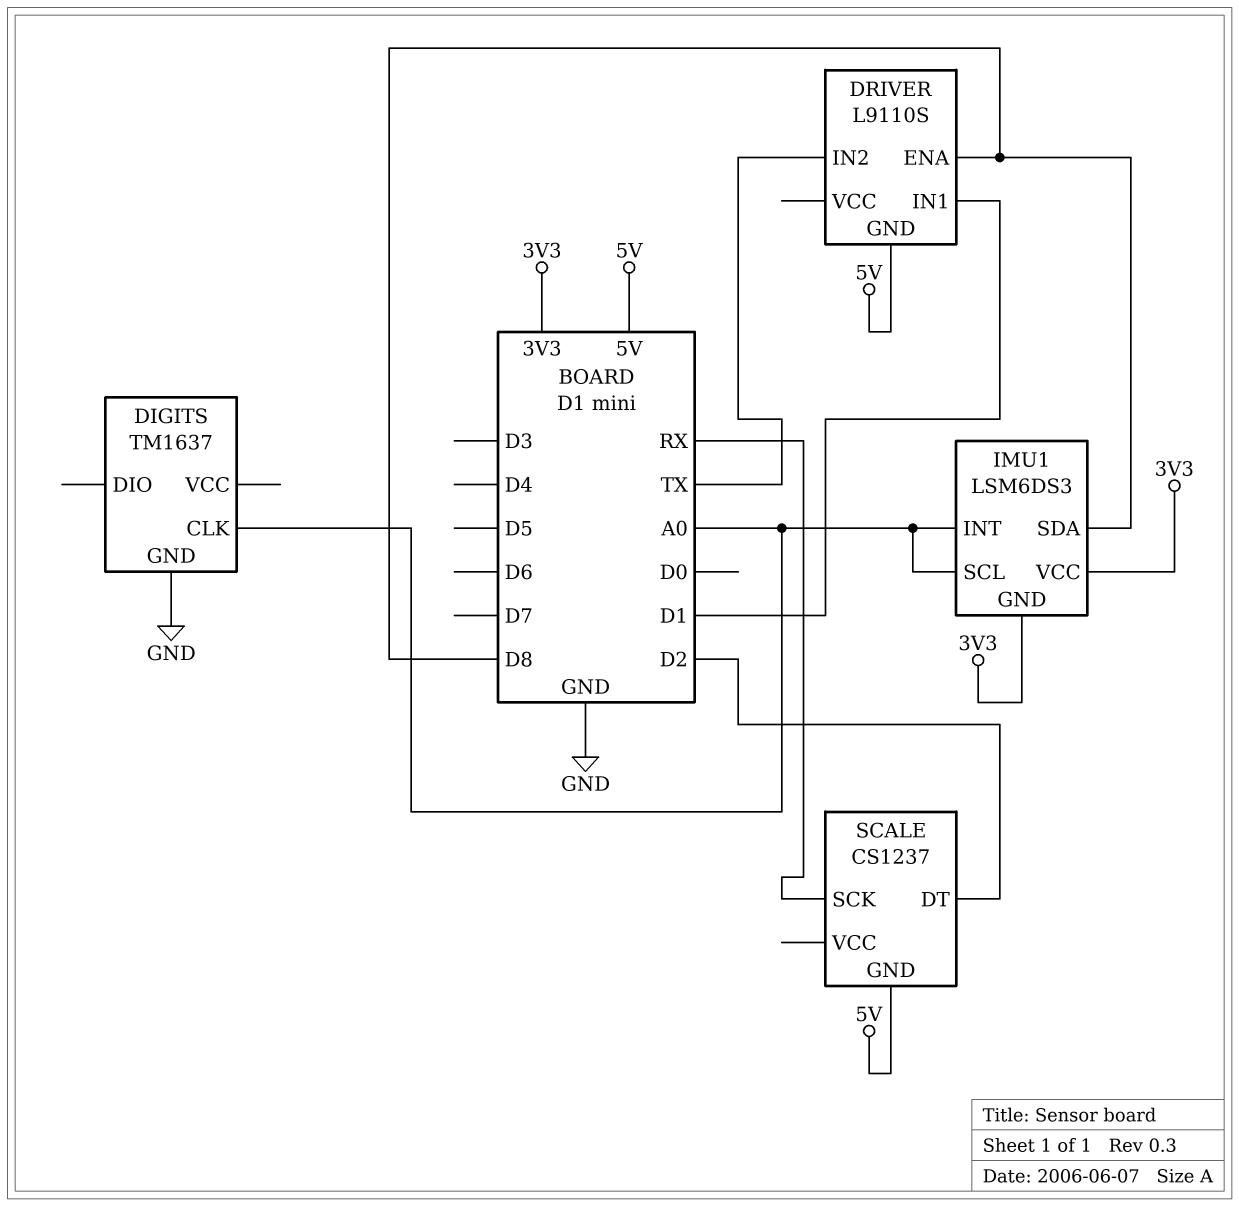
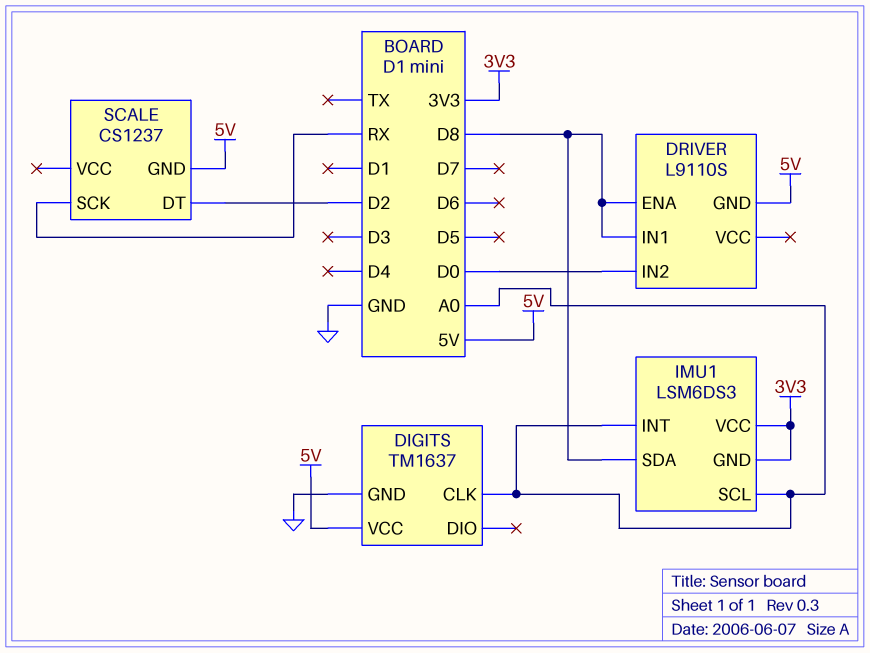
DIGITS pin VCC: none -> 5V
DRIVER pin IN1: D1 -> D8
DRIVER pin IN2: TX -> D0

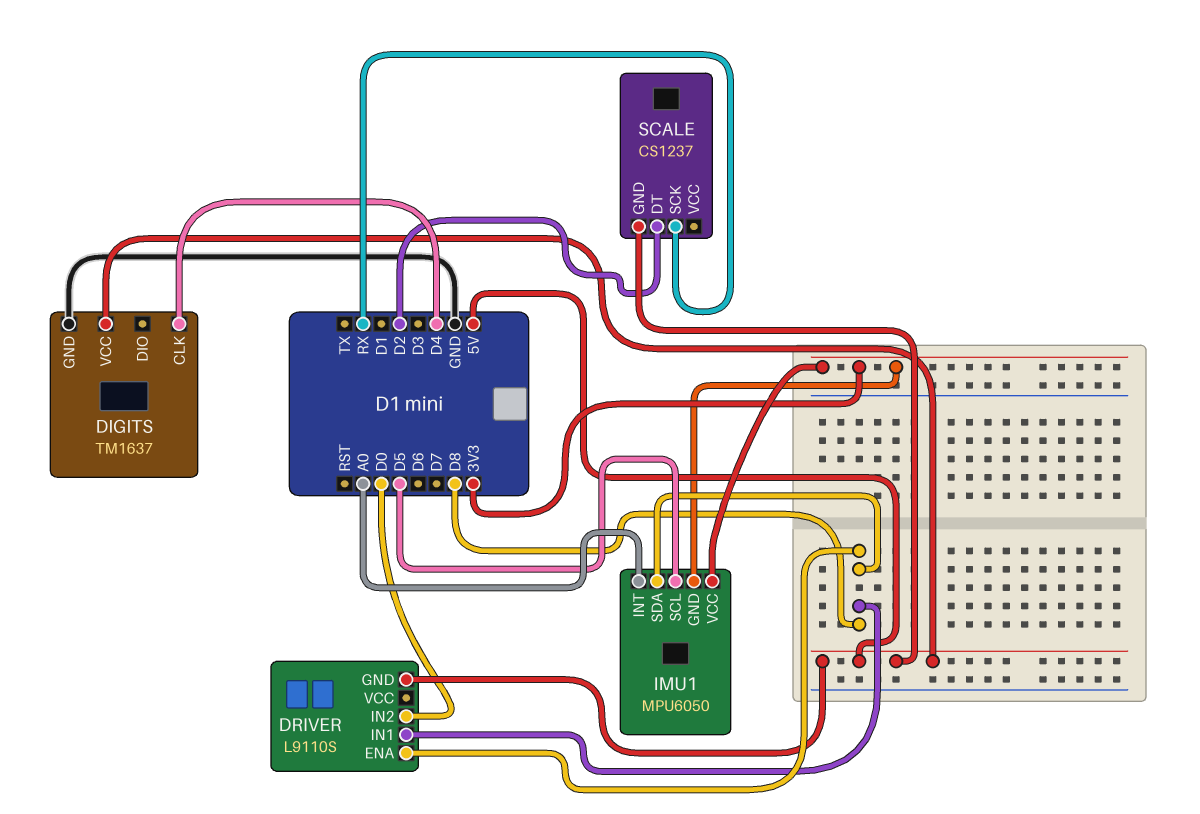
DIGITS pin CLK: A0 -> D4
IMU1: LSM6DS3 -> MPU6050
IMU1 pin SCL: A0 -> D5

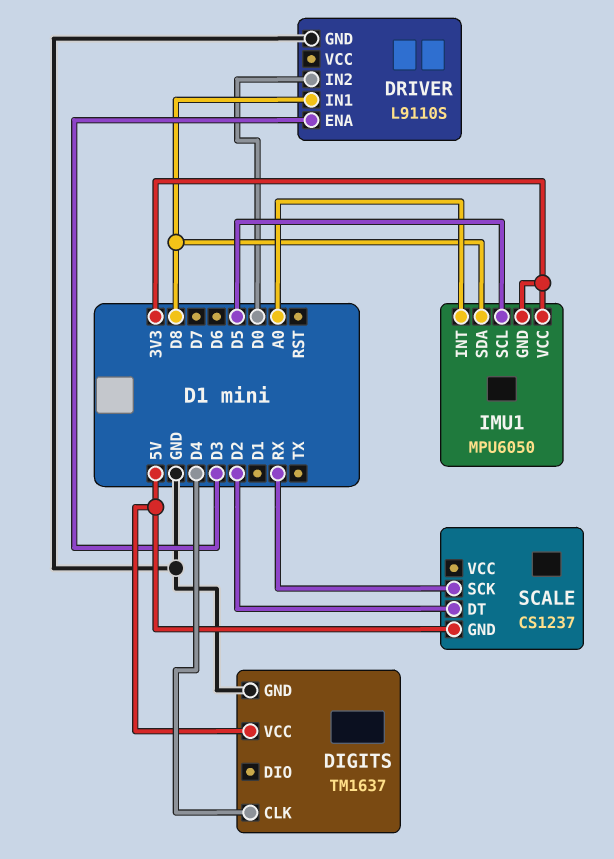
DRIVER pin ENA: D8 -> D3
DRIVER pin GND: 5V -> GND

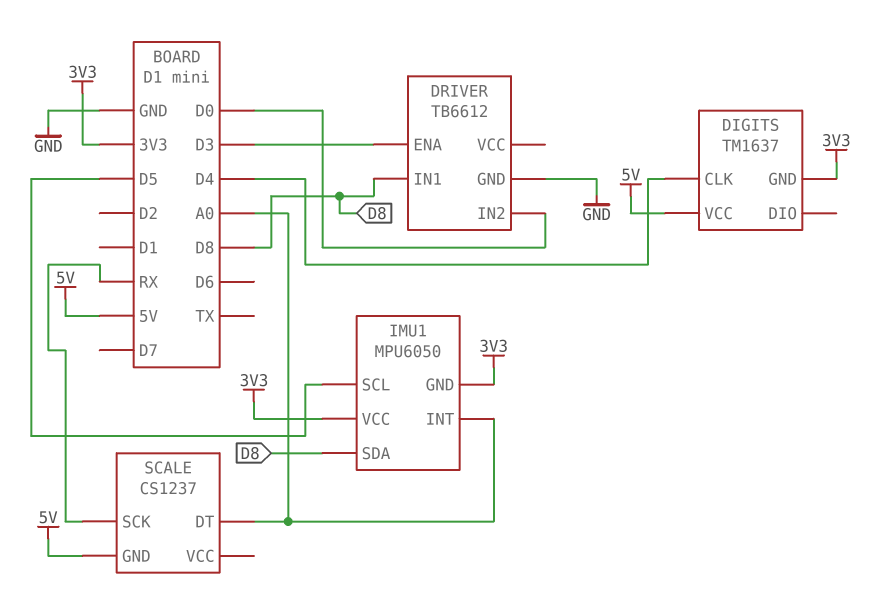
DIGITS pin GND: GND -> 3V3
DRIVER: L9110S -> TB6612
SCALE pin DT: D2 -> A0

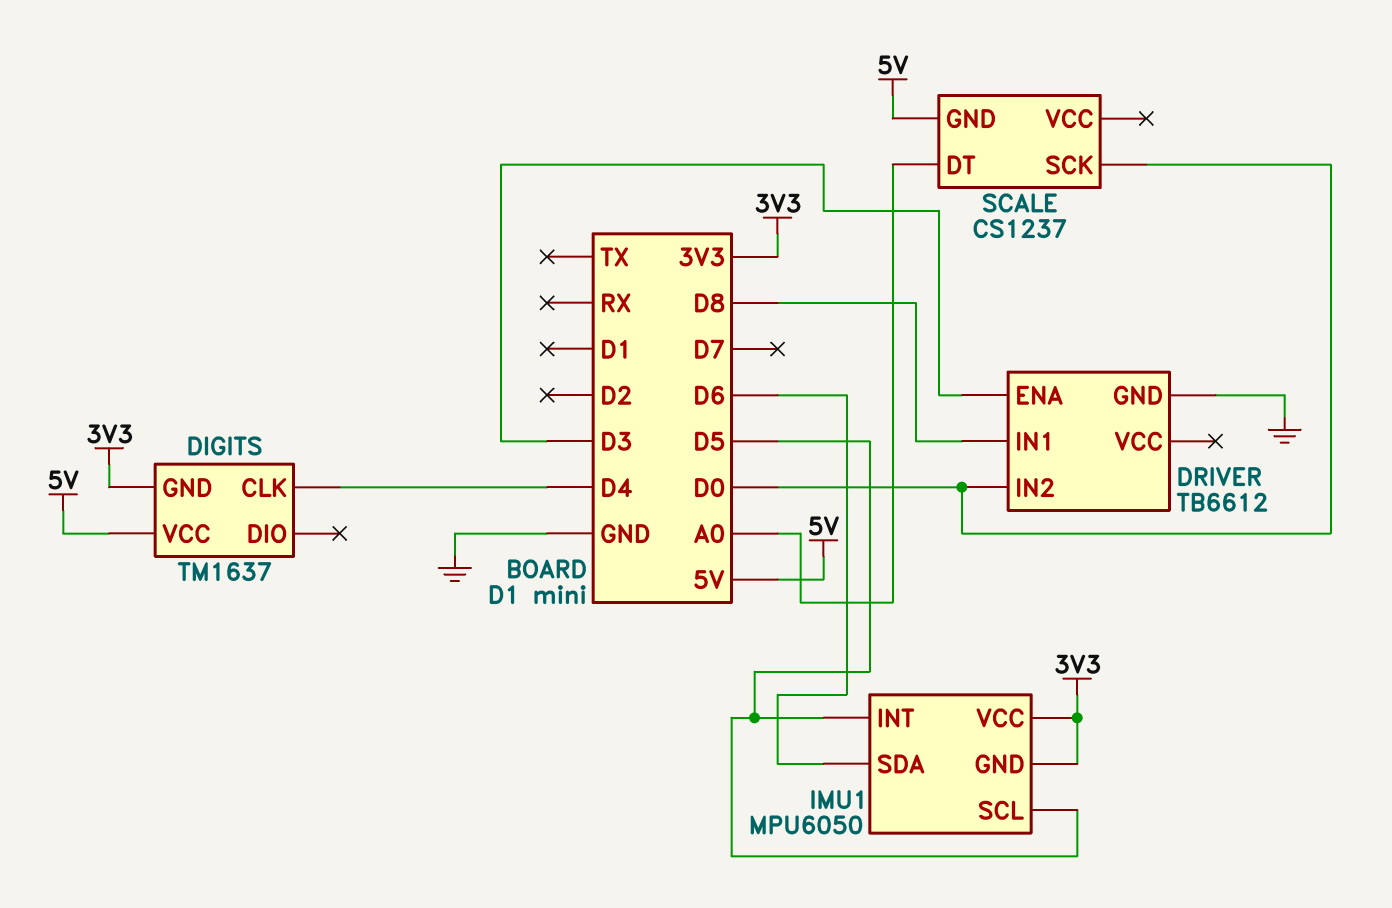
IMU1 pin INT: A0 -> D5
IMU1 pin SDA: D8 -> D6
SCALE pin SCK: RX -> D0

